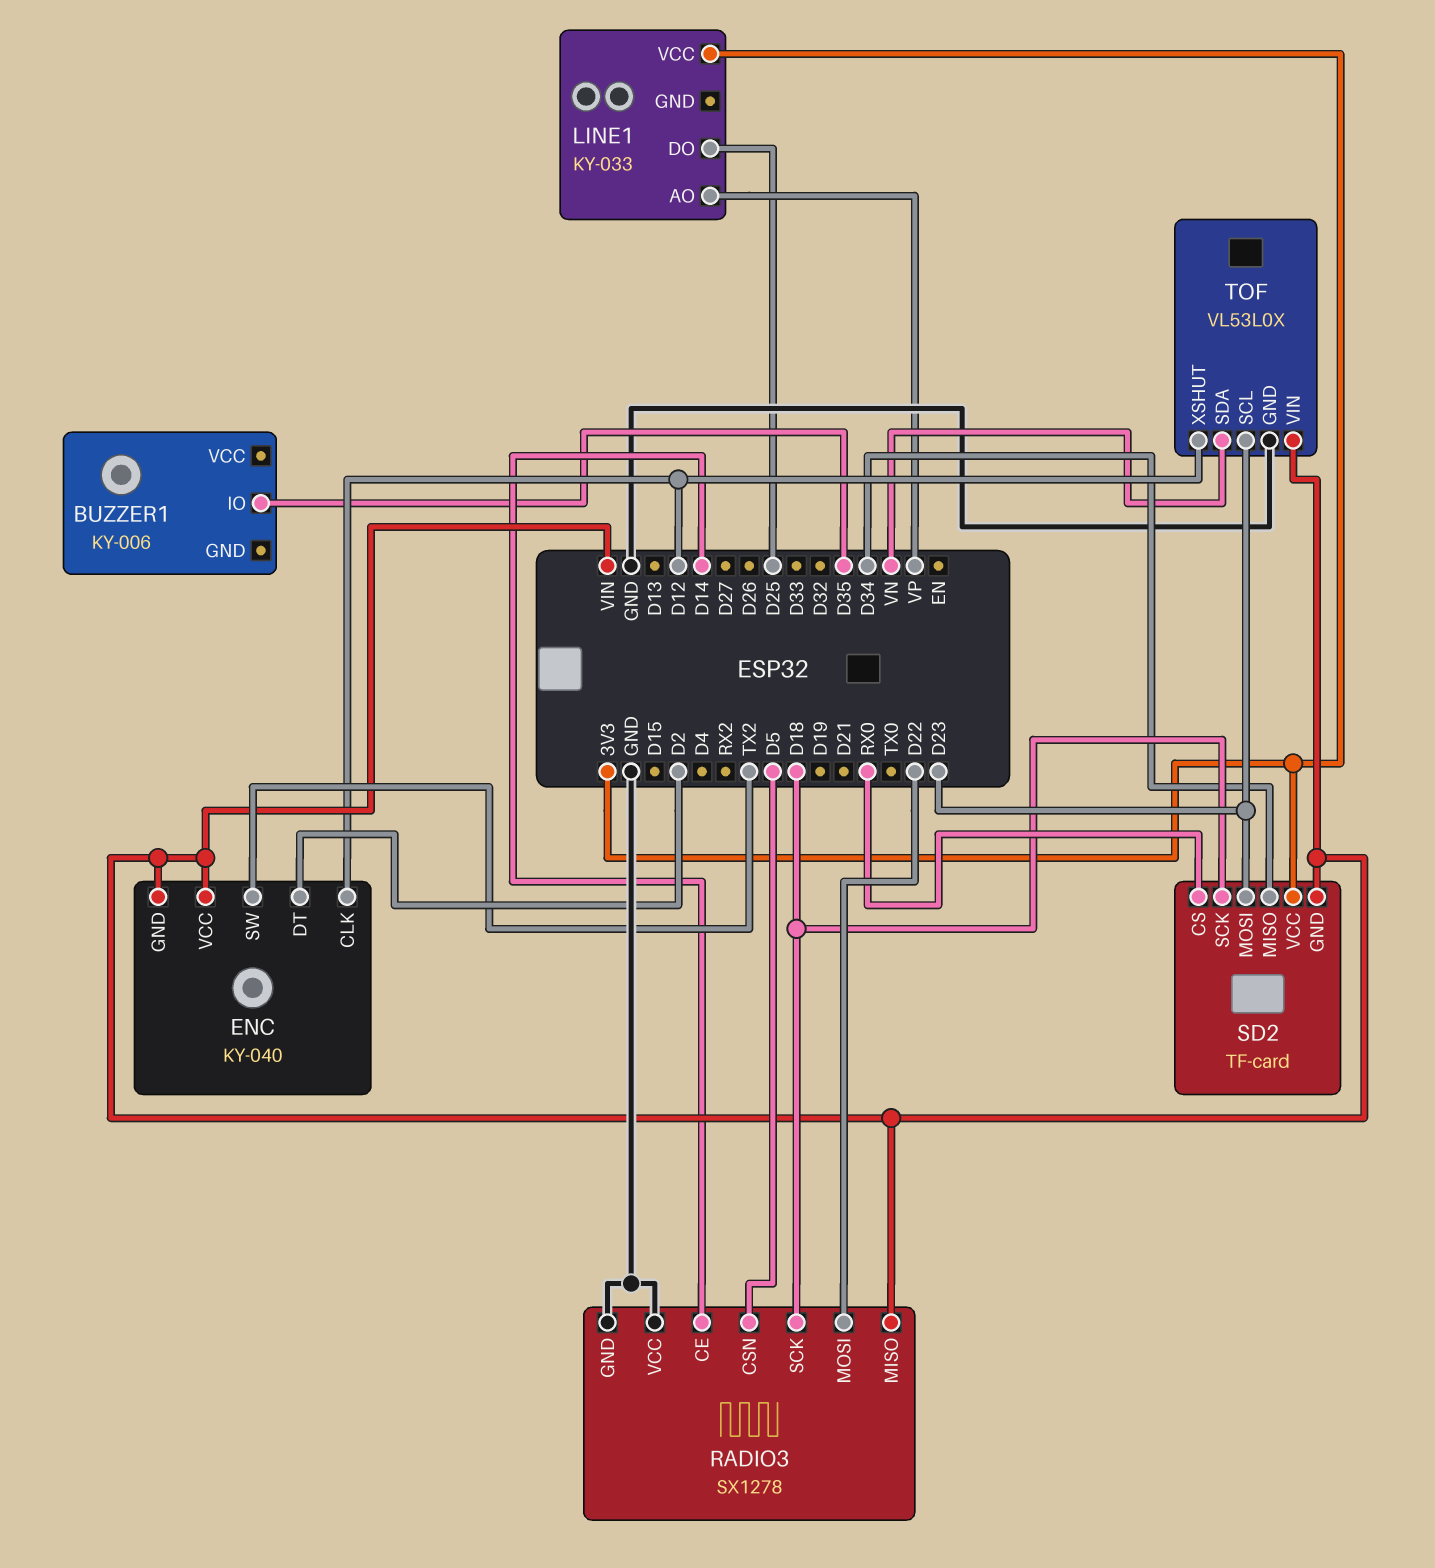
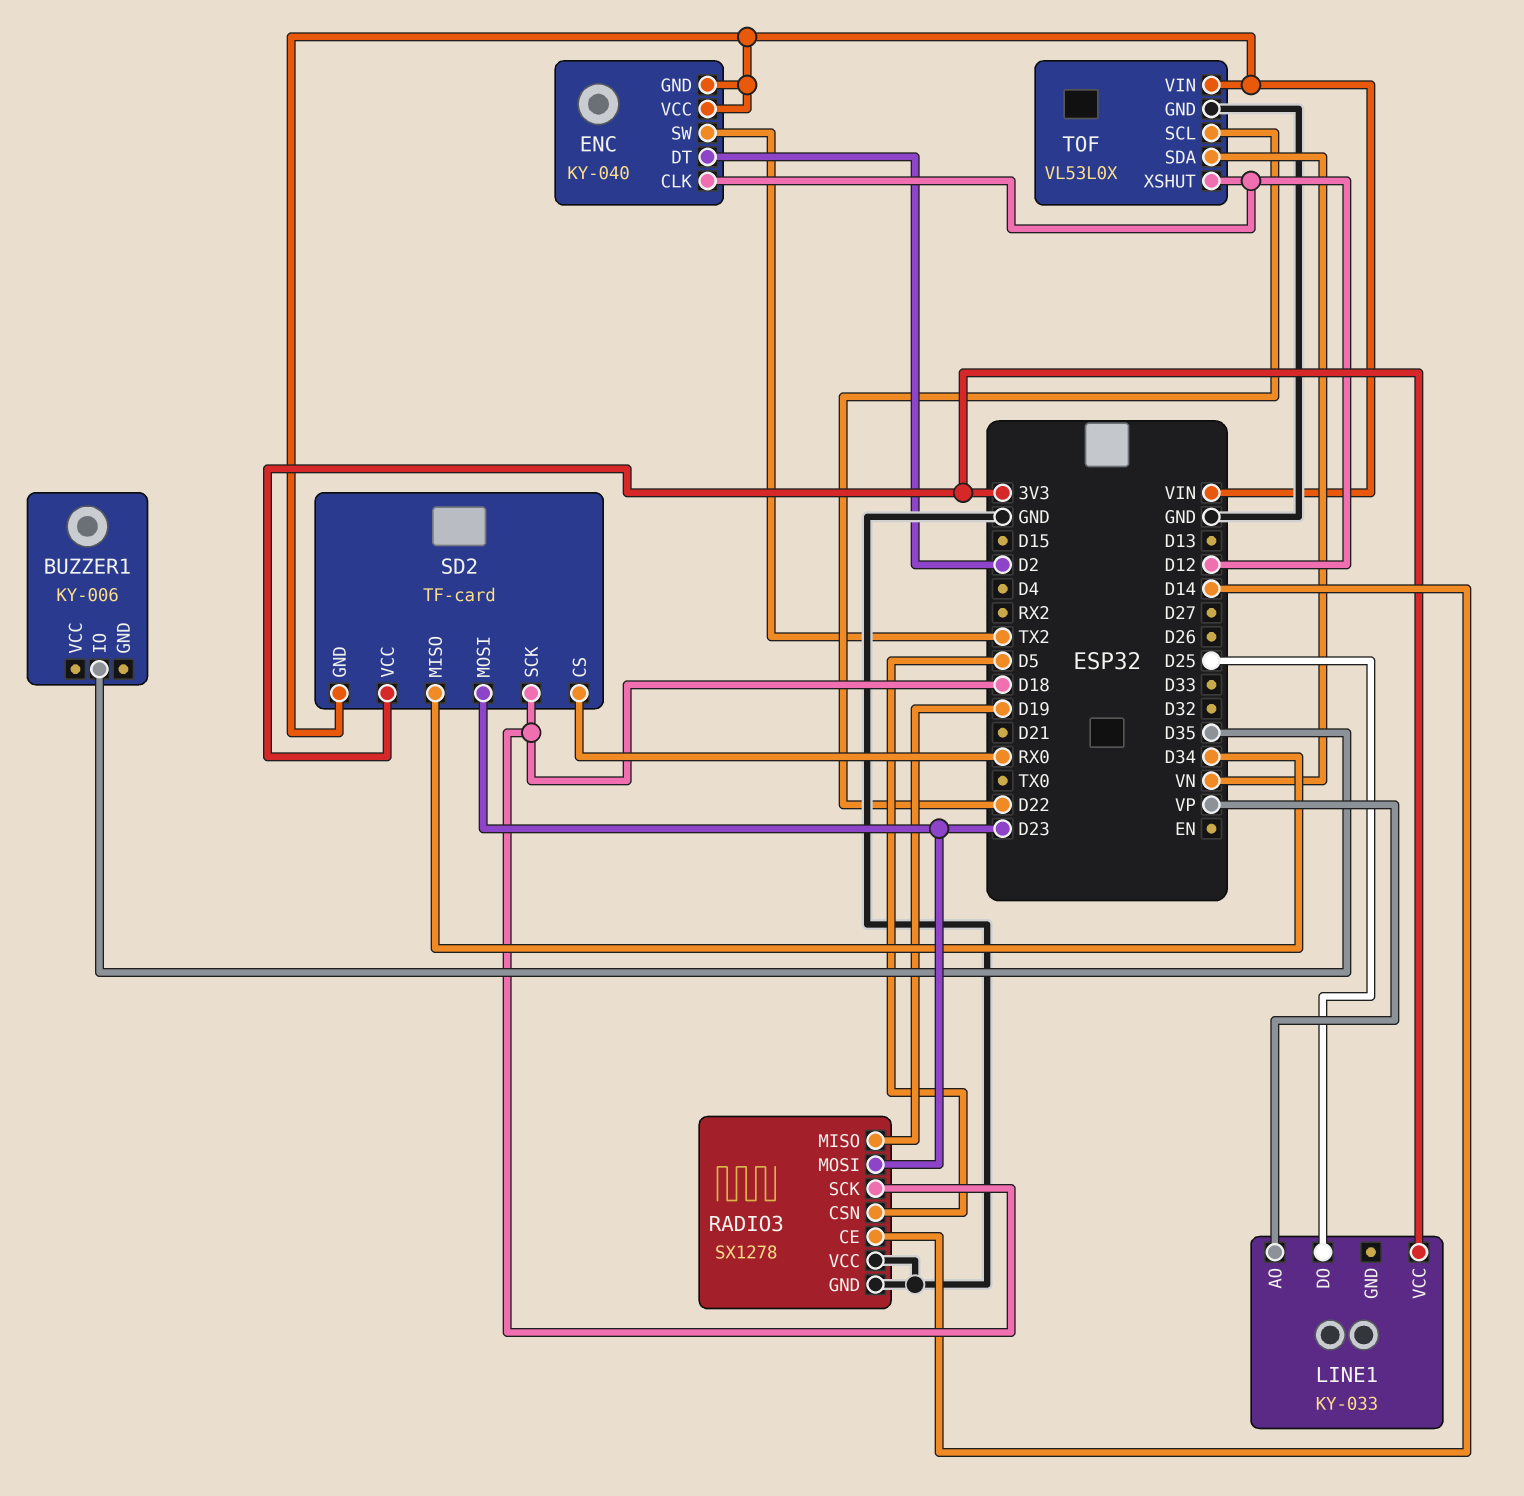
RADIO3 pin MISO: VIN -> D19
RADIO3 pin MOSI: D22 -> D23
TOF pin SCL: D23 -> D22

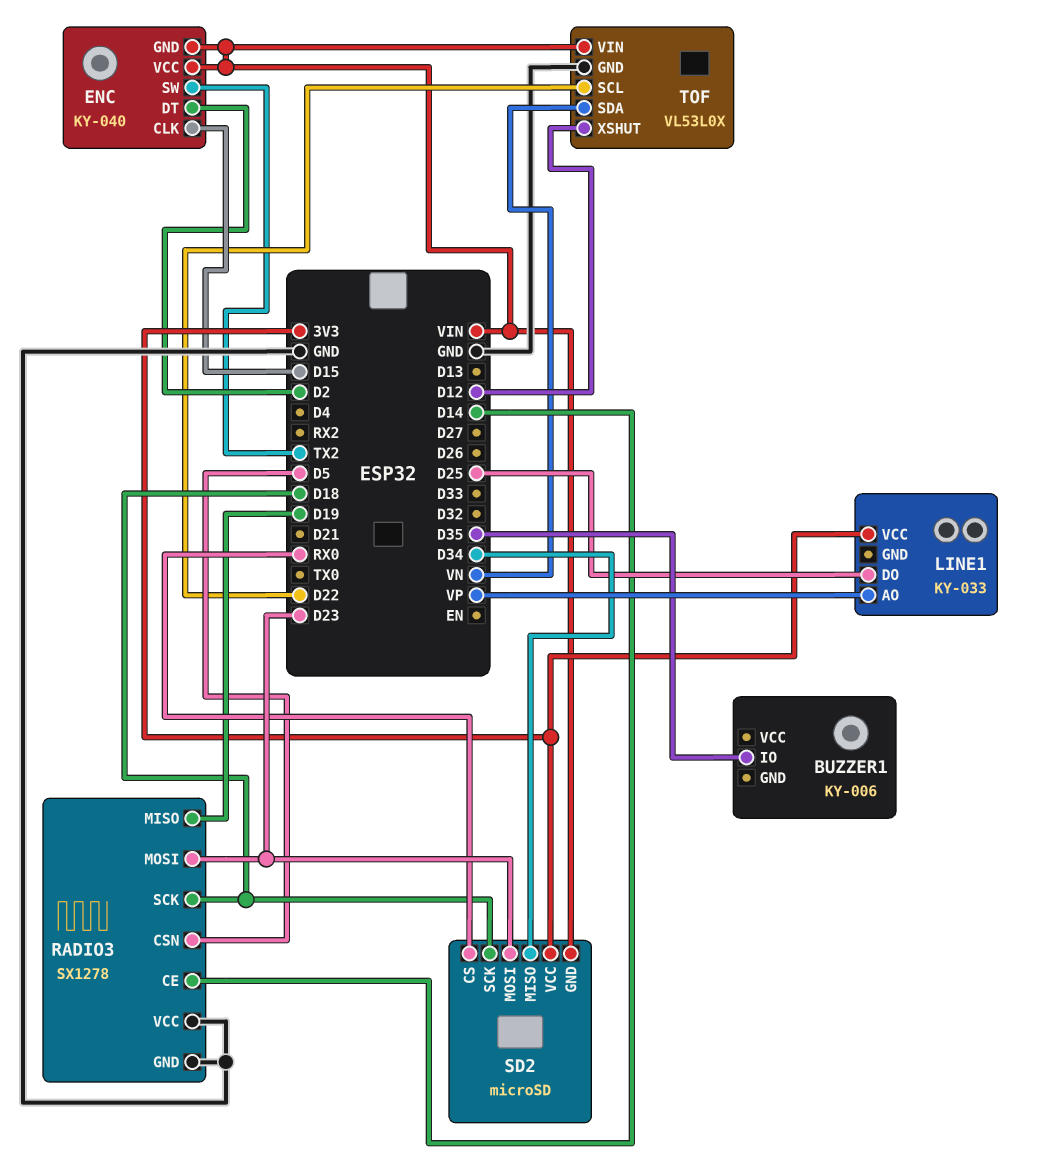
ENC pin CLK: D12 -> D15
SD2: TF-card -> microSD

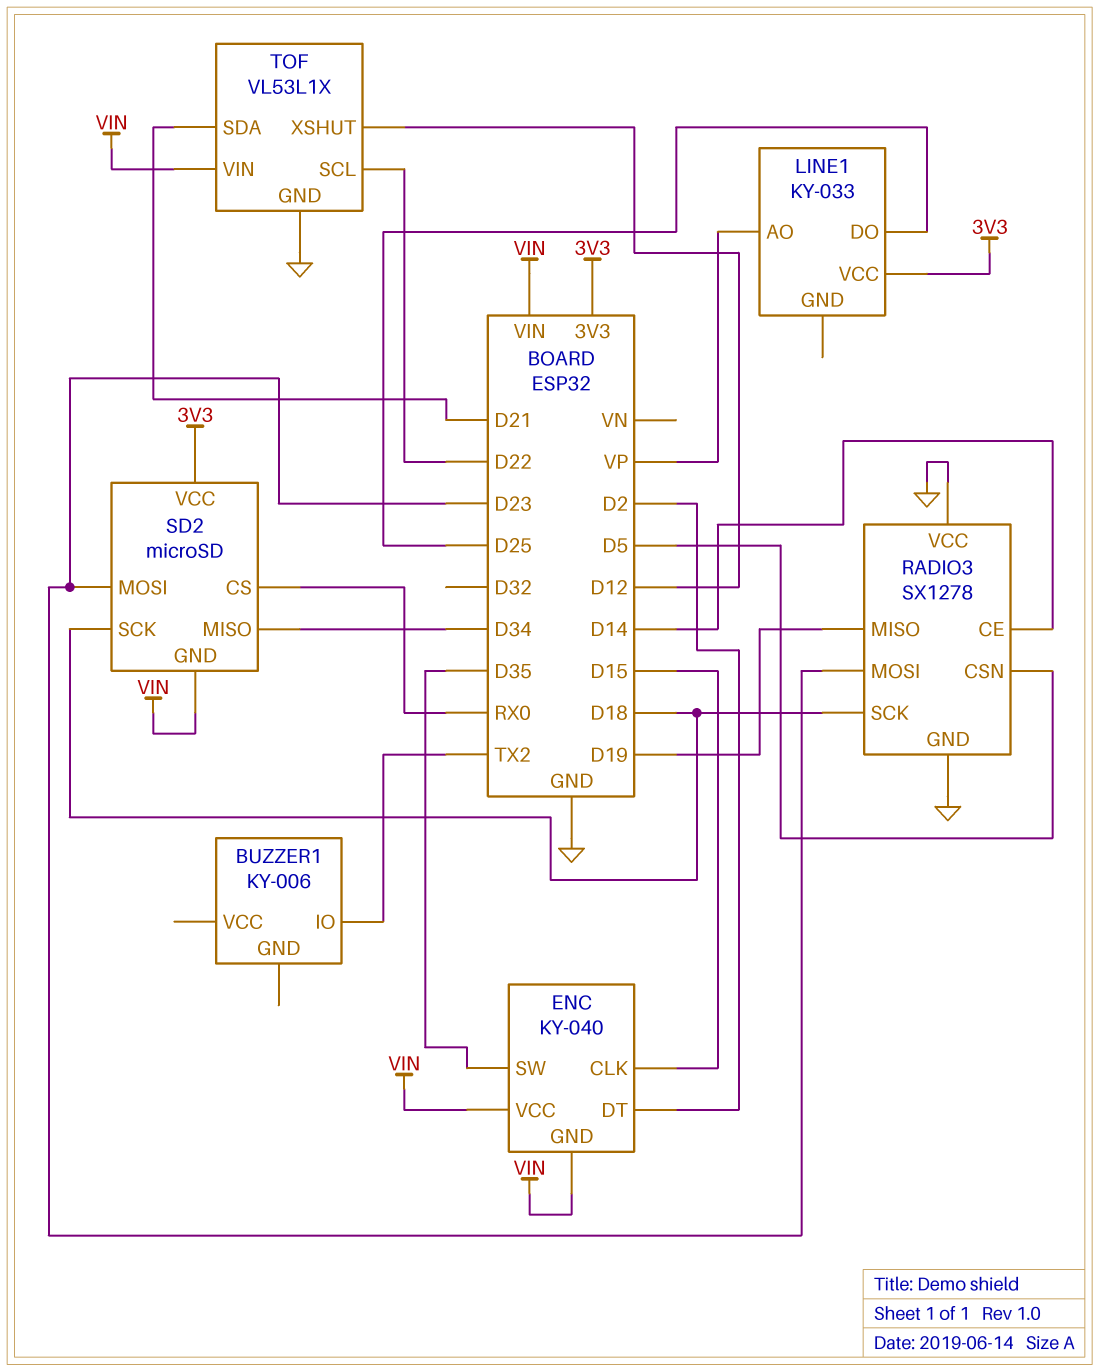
BUZZER1 pin IO: D35 -> TX2
ENC pin SW: TX2 -> D35
TOF: VL53L0X -> VL53L1X
TOF pin SDA: VN -> D21

